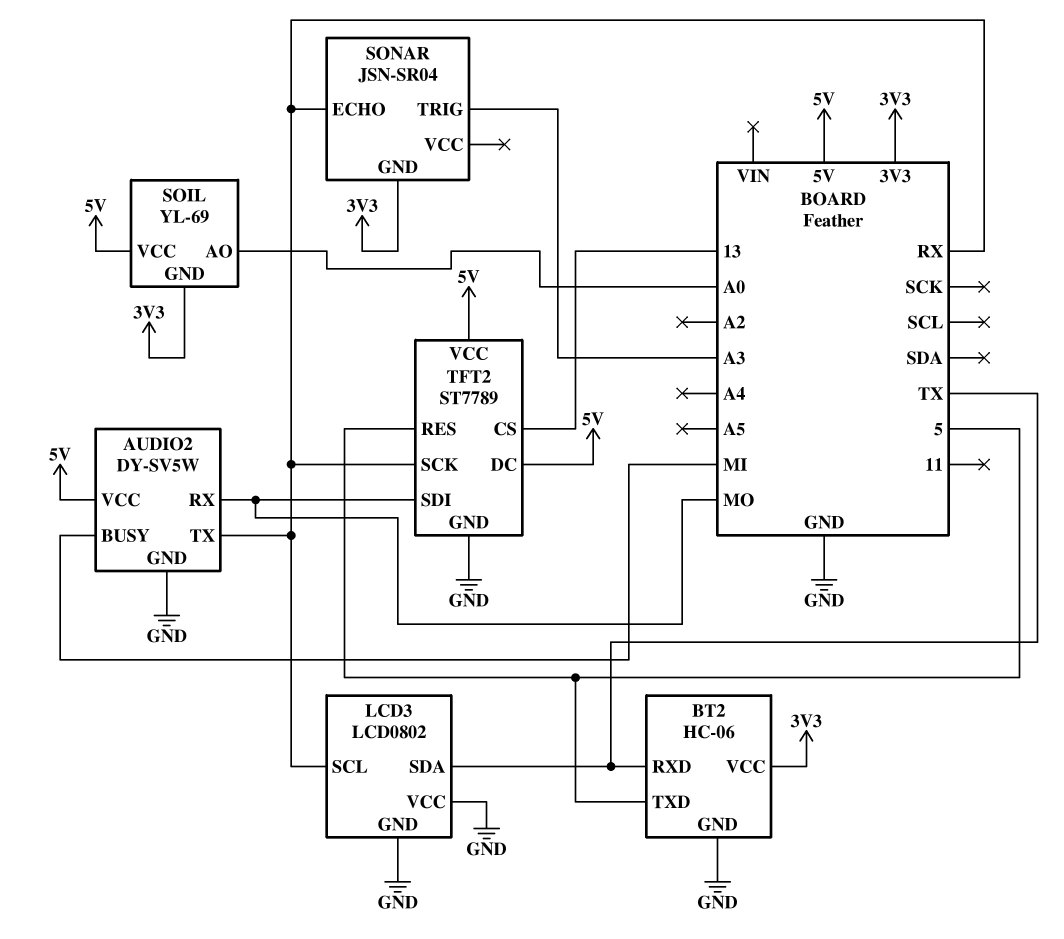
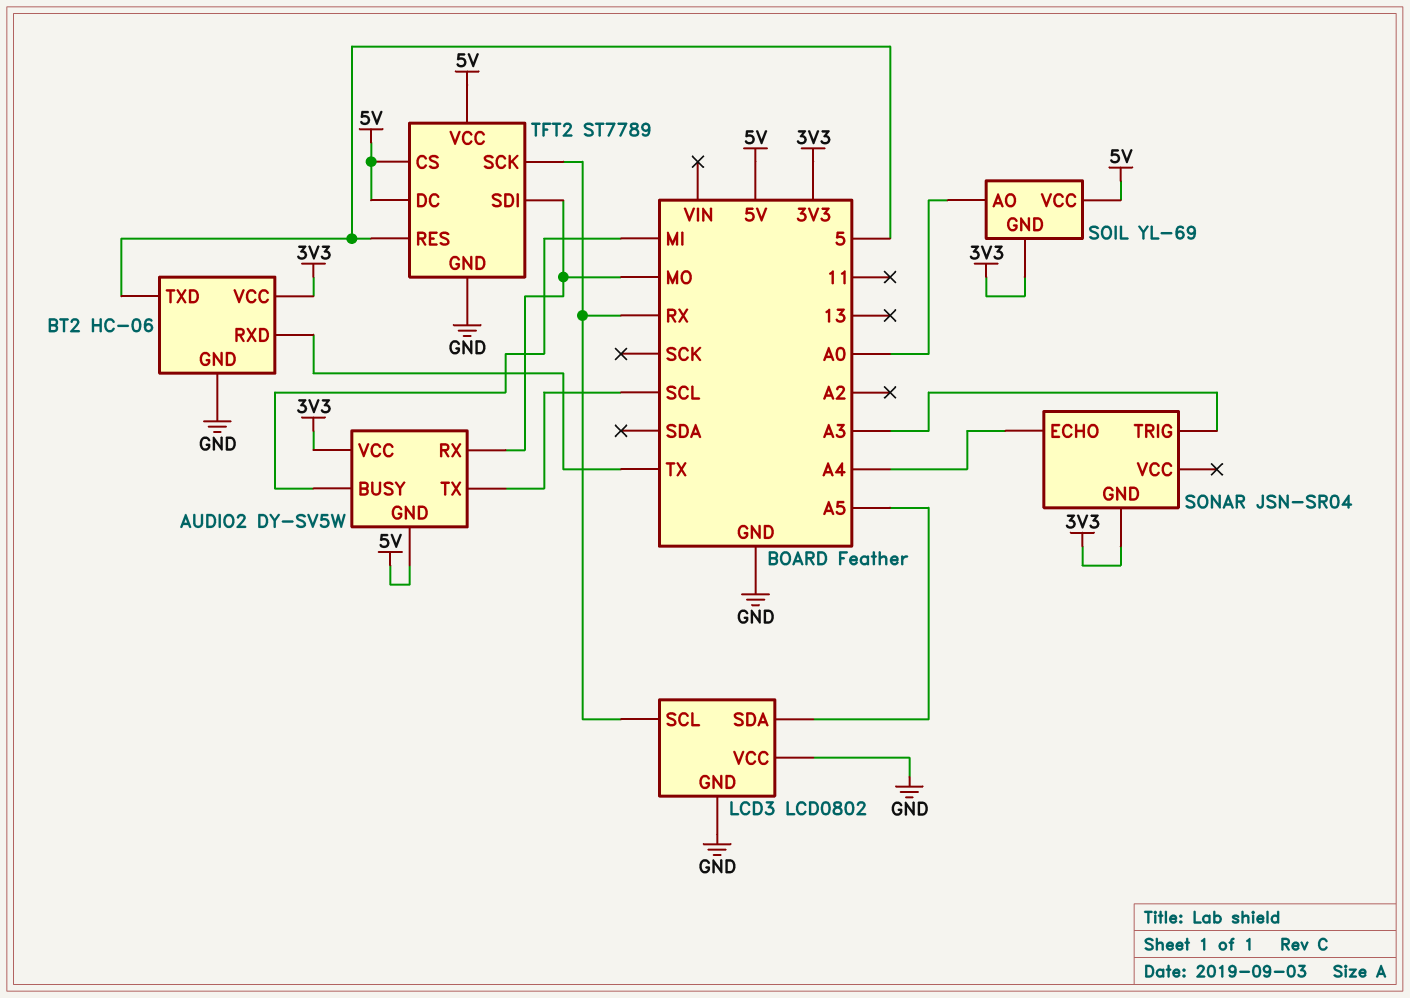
AUDIO2 pin GND: GND -> 5V
AUDIO2 pin TX: RX -> SCL
AUDIO2 pin VCC: 5V -> 3V3
LCD3 pin SDA: TX -> A5
SONAR pin ECHO: RX -> A4
TFT2 pin CS: 13 -> 5V

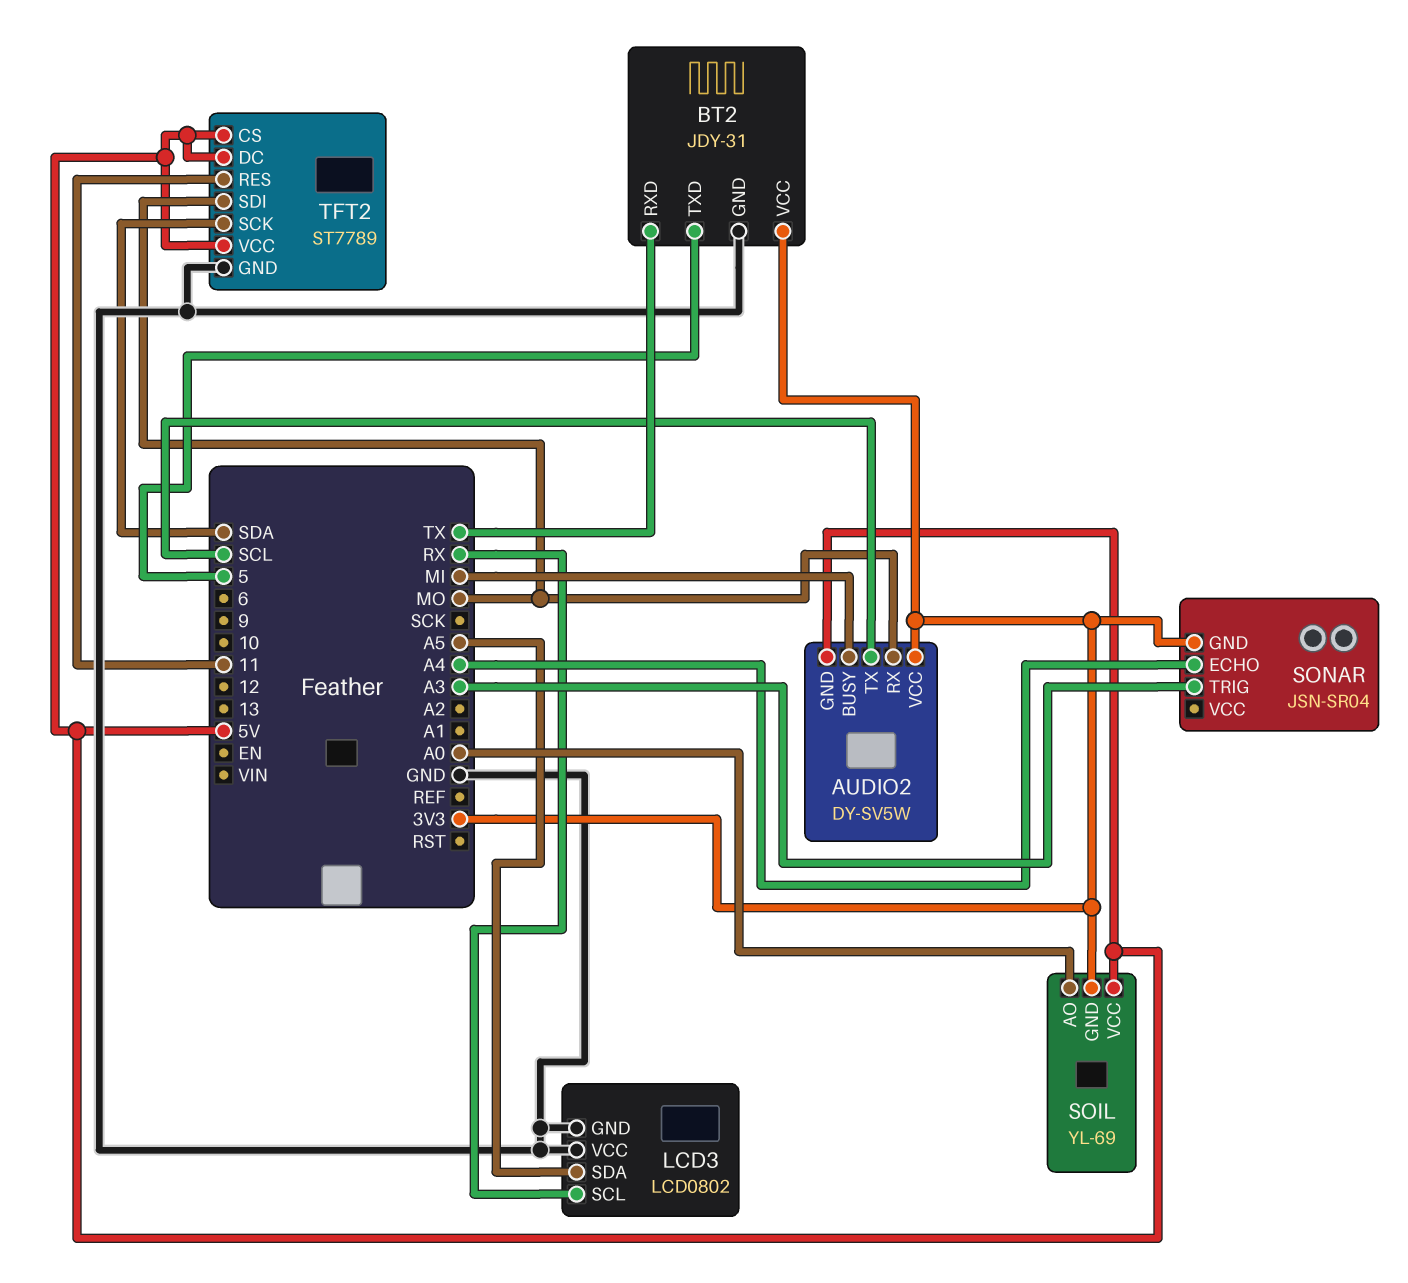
BT2: HC-06 -> JDY-31
TFT2 pin RES: 5 -> 11
TFT2 pin SCK: RX -> SDA

